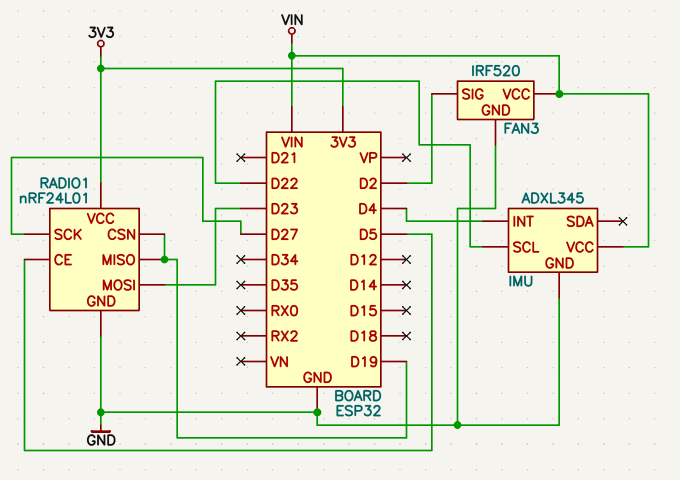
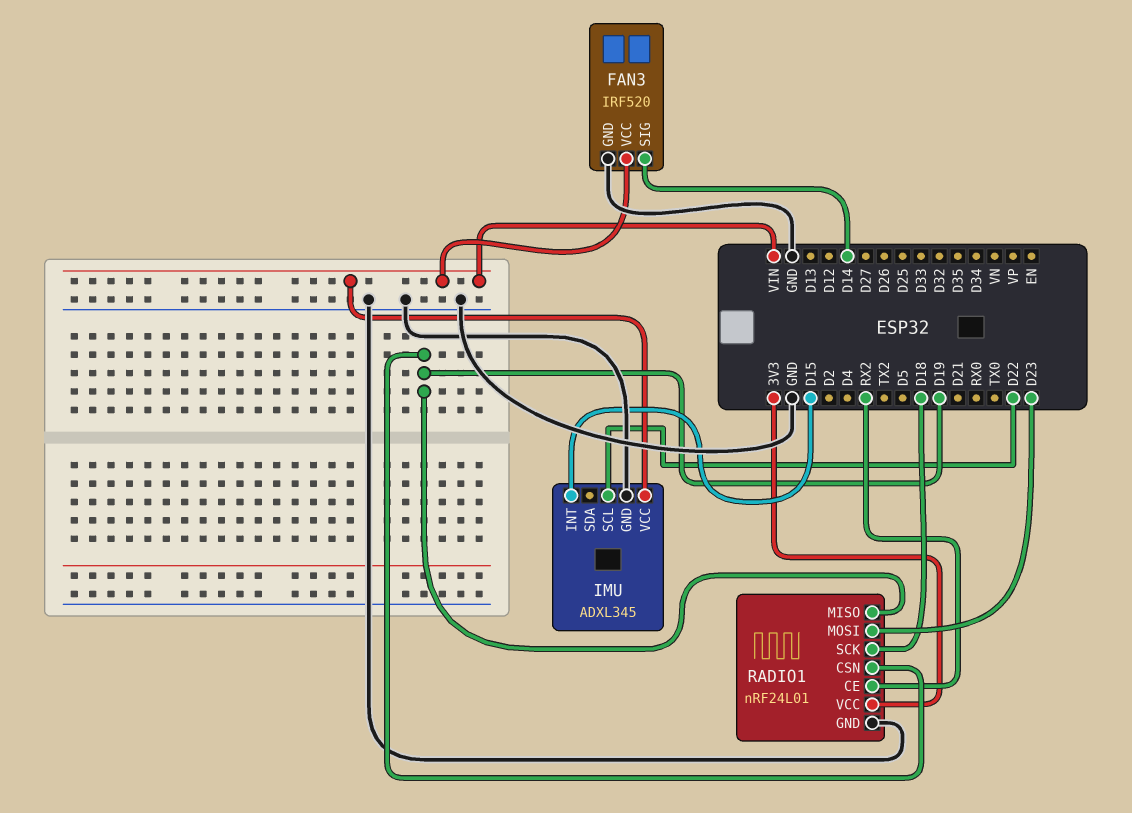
FAN3 pin SIG: D2 -> D14
IMU pin INT: D4 -> D15
RADIO1 pin CE: D5 -> RX2
RADIO1 pin SCK: D27 -> D18

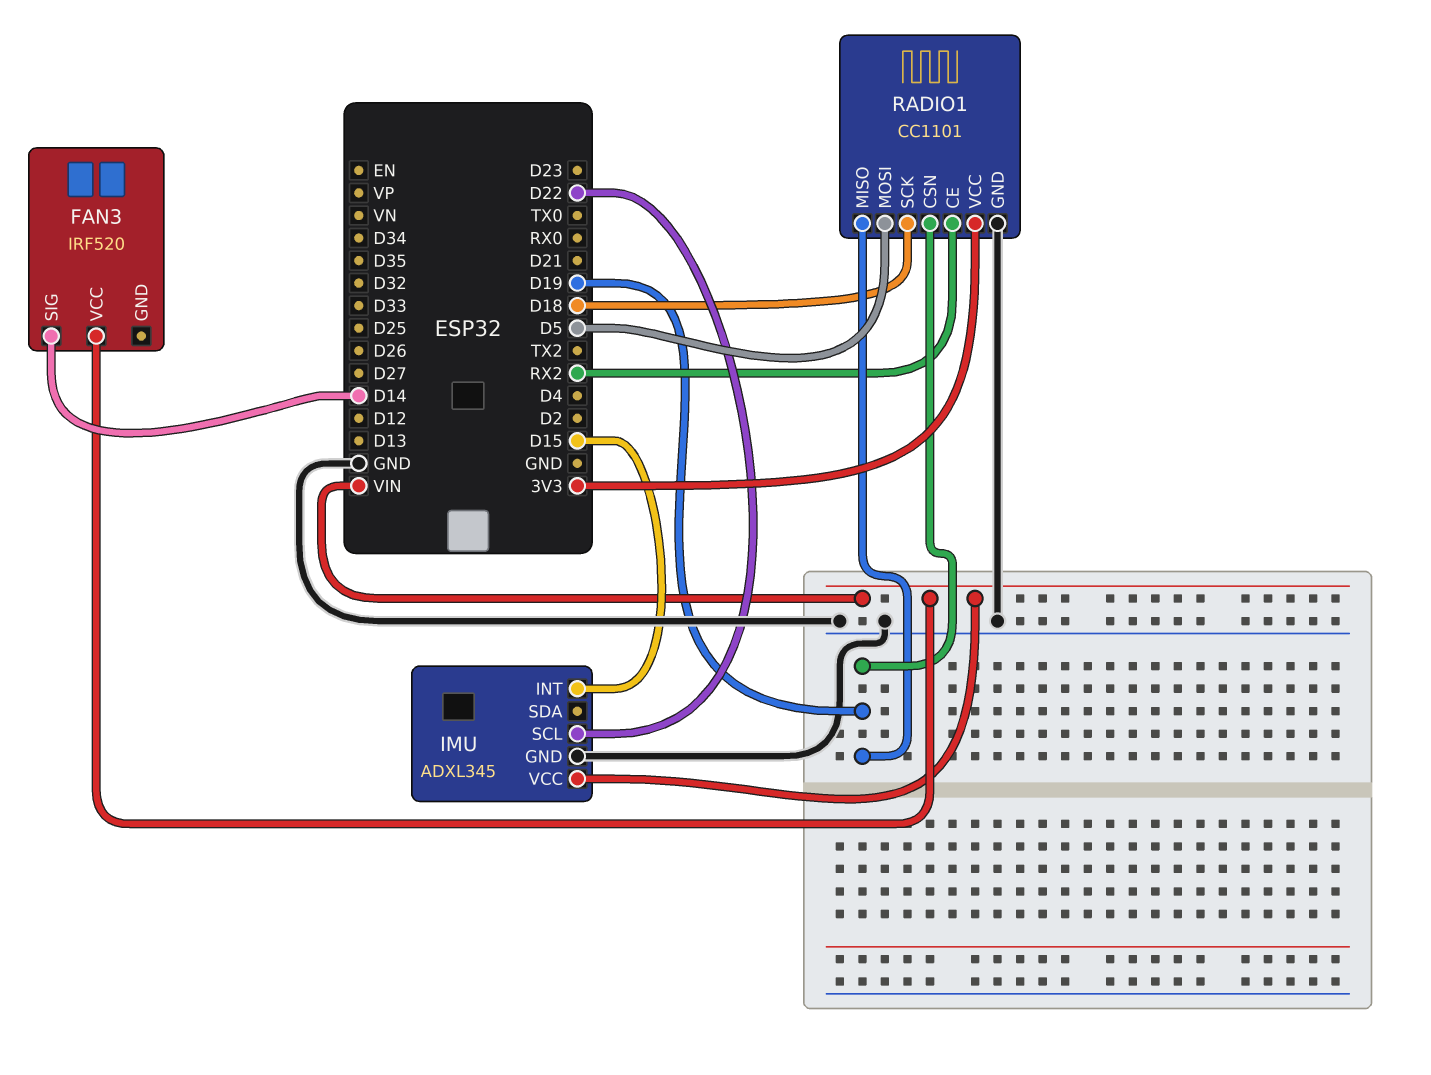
FAN3 pin GND: GND -> none
RADIO1: nRF24L01 -> CC1101
RADIO1 pin MOSI: D23 -> D5

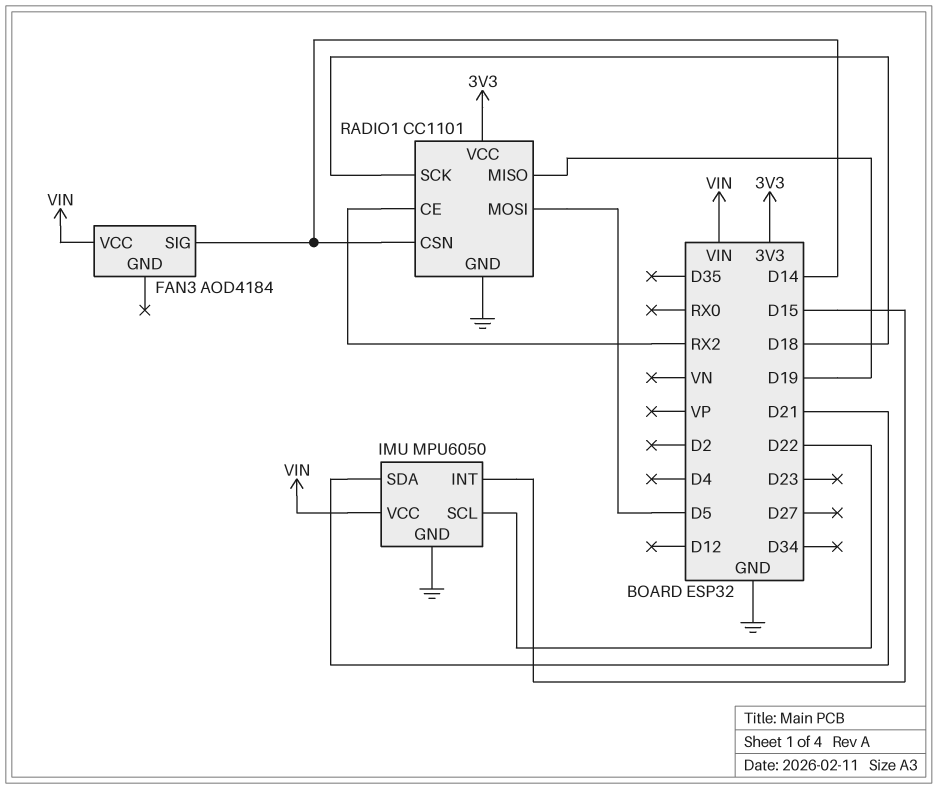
FAN3: IRF520 -> AOD4184
IMU: ADXL345 -> MPU6050
IMU pin SDA: none -> D21
RADIO1 pin CSN: D19 -> D14

